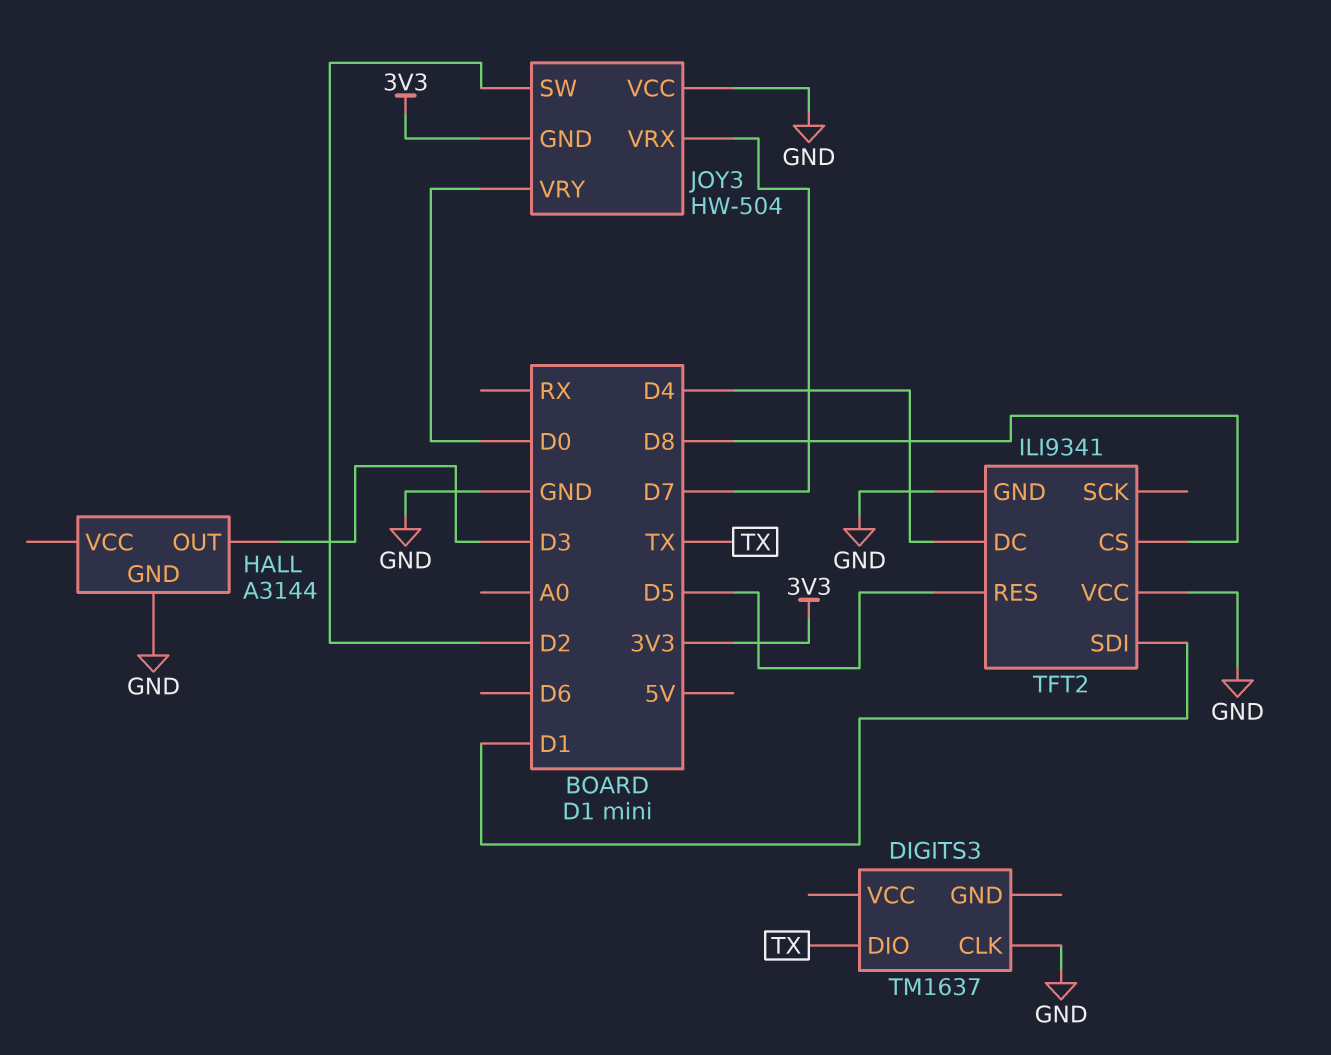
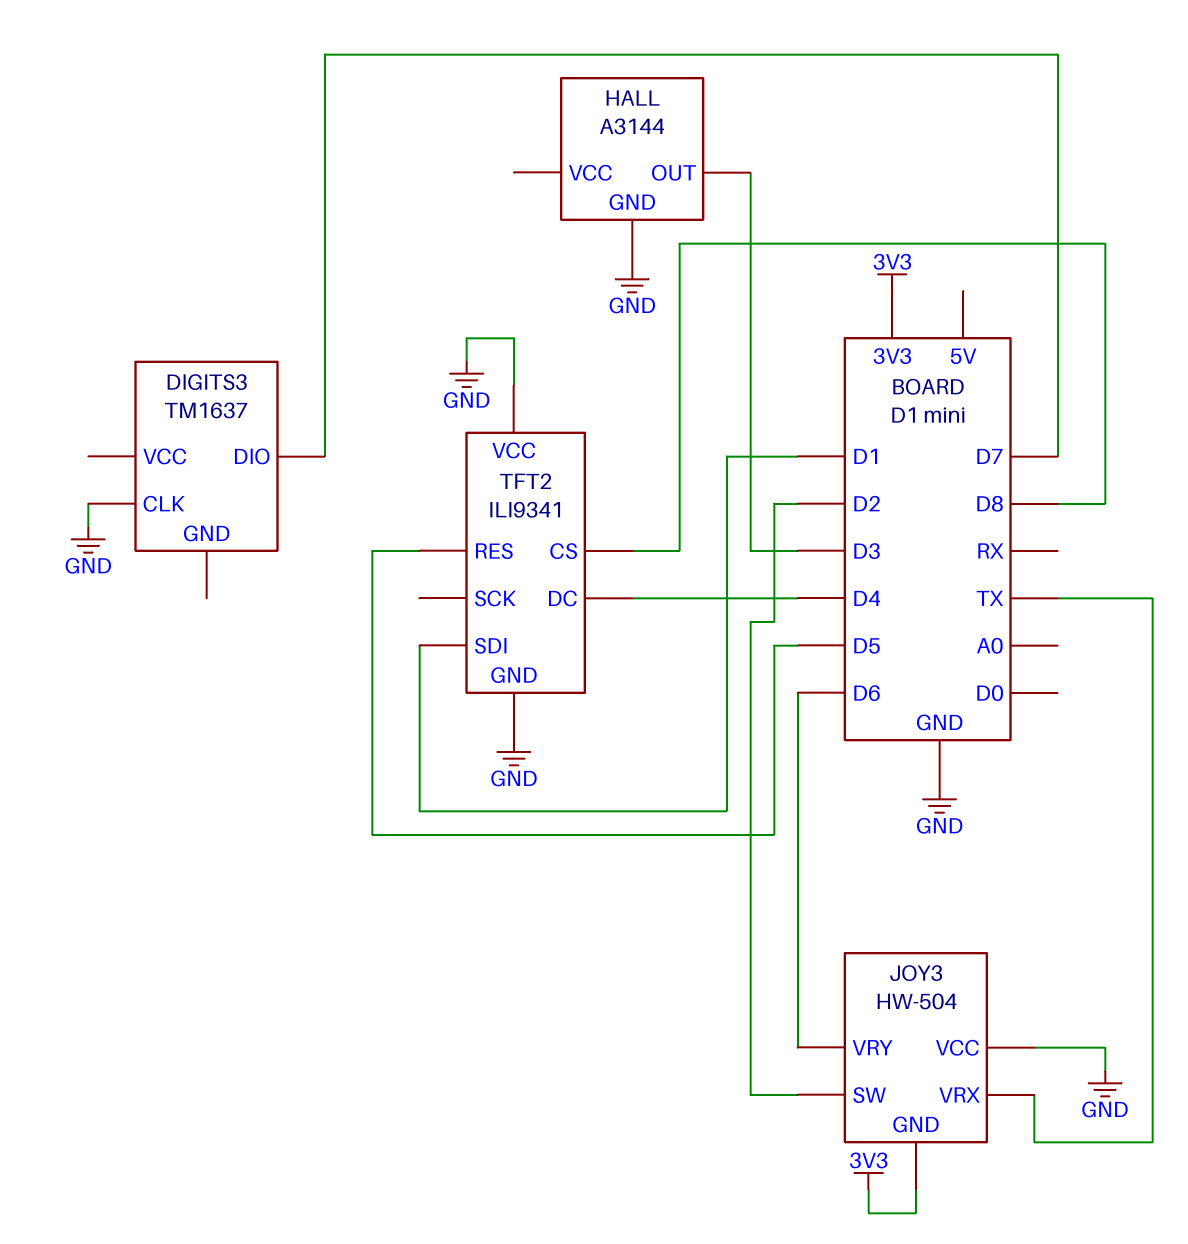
DIGITS3 pin DIO: TX -> D7
JOY3 pin VRX: D7 -> TX
JOY3 pin VRY: D0 -> D6

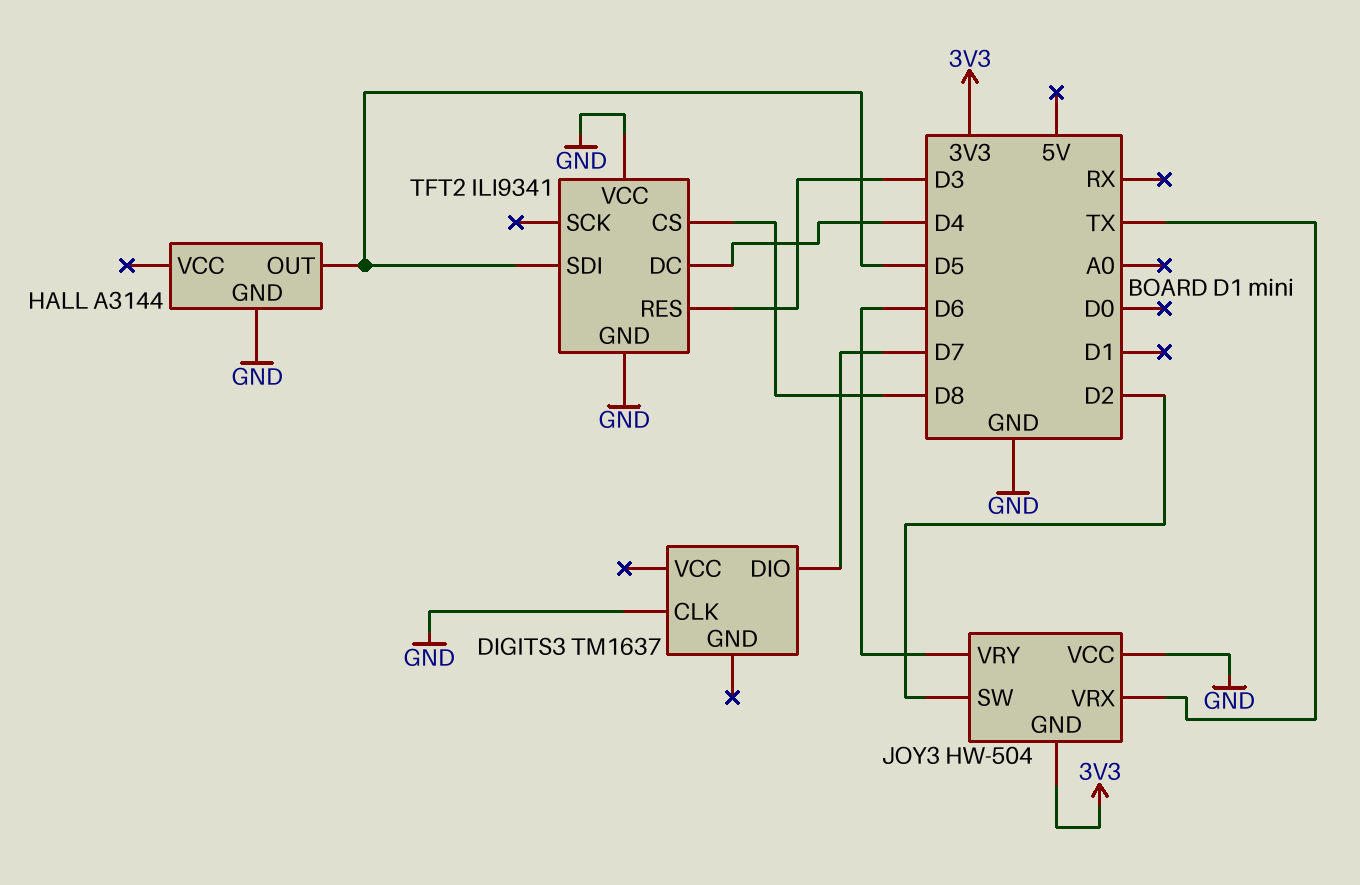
HALL pin OUT: D3 -> D5
TFT2 pin RES: D5 -> D3
TFT2 pin SDI: D1 -> D5

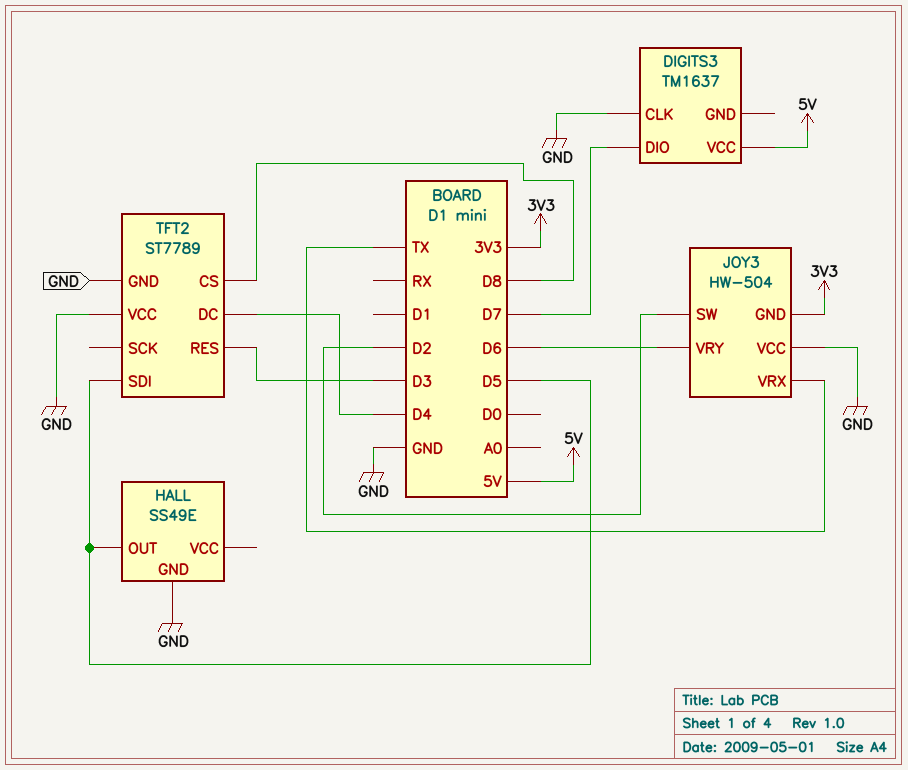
DIGITS3 pin VCC: none -> 5V
HALL: A3144 -> SS49E
TFT2: ILI9341 -> ST7789

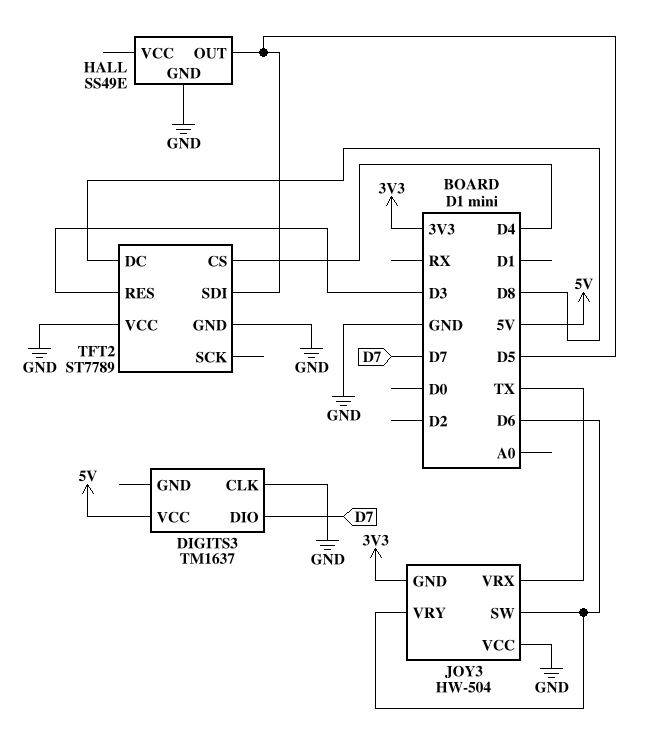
JOY3 pin SW: D2 -> D6
TFT2 pin CS: D8 -> D4
TFT2 pin DC: D4 -> D8

